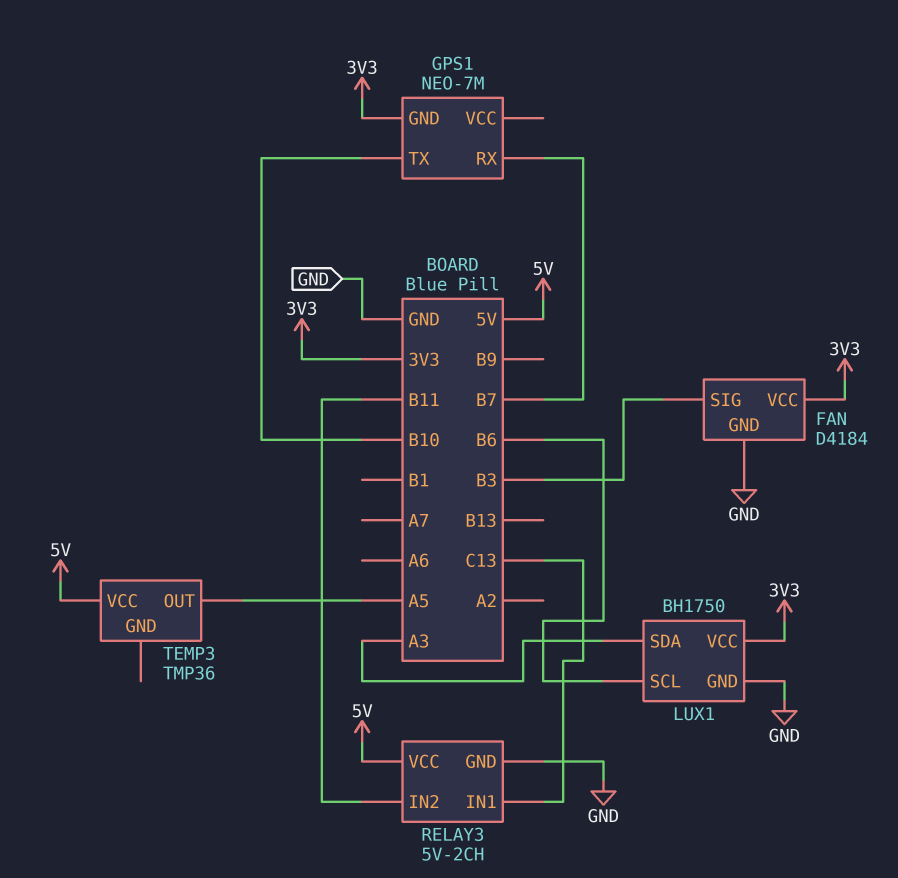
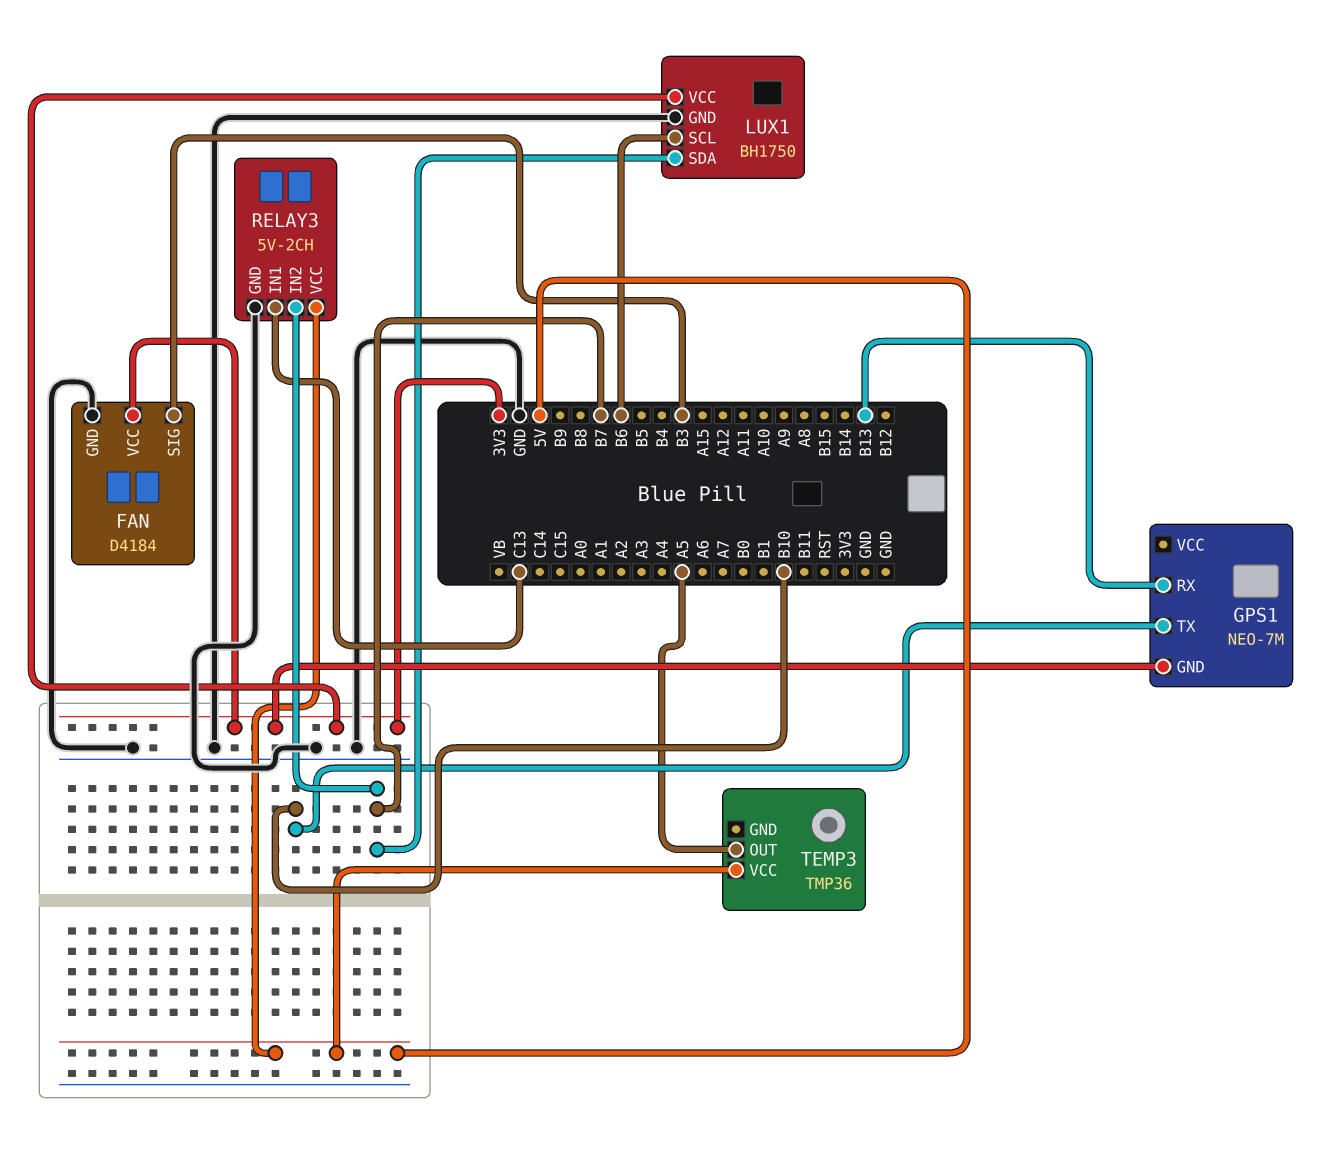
GPS1 pin RX: B7 -> B13
LUX1 pin SDA: A3 -> B7
RELAY3 pin IN2: B11 -> B7

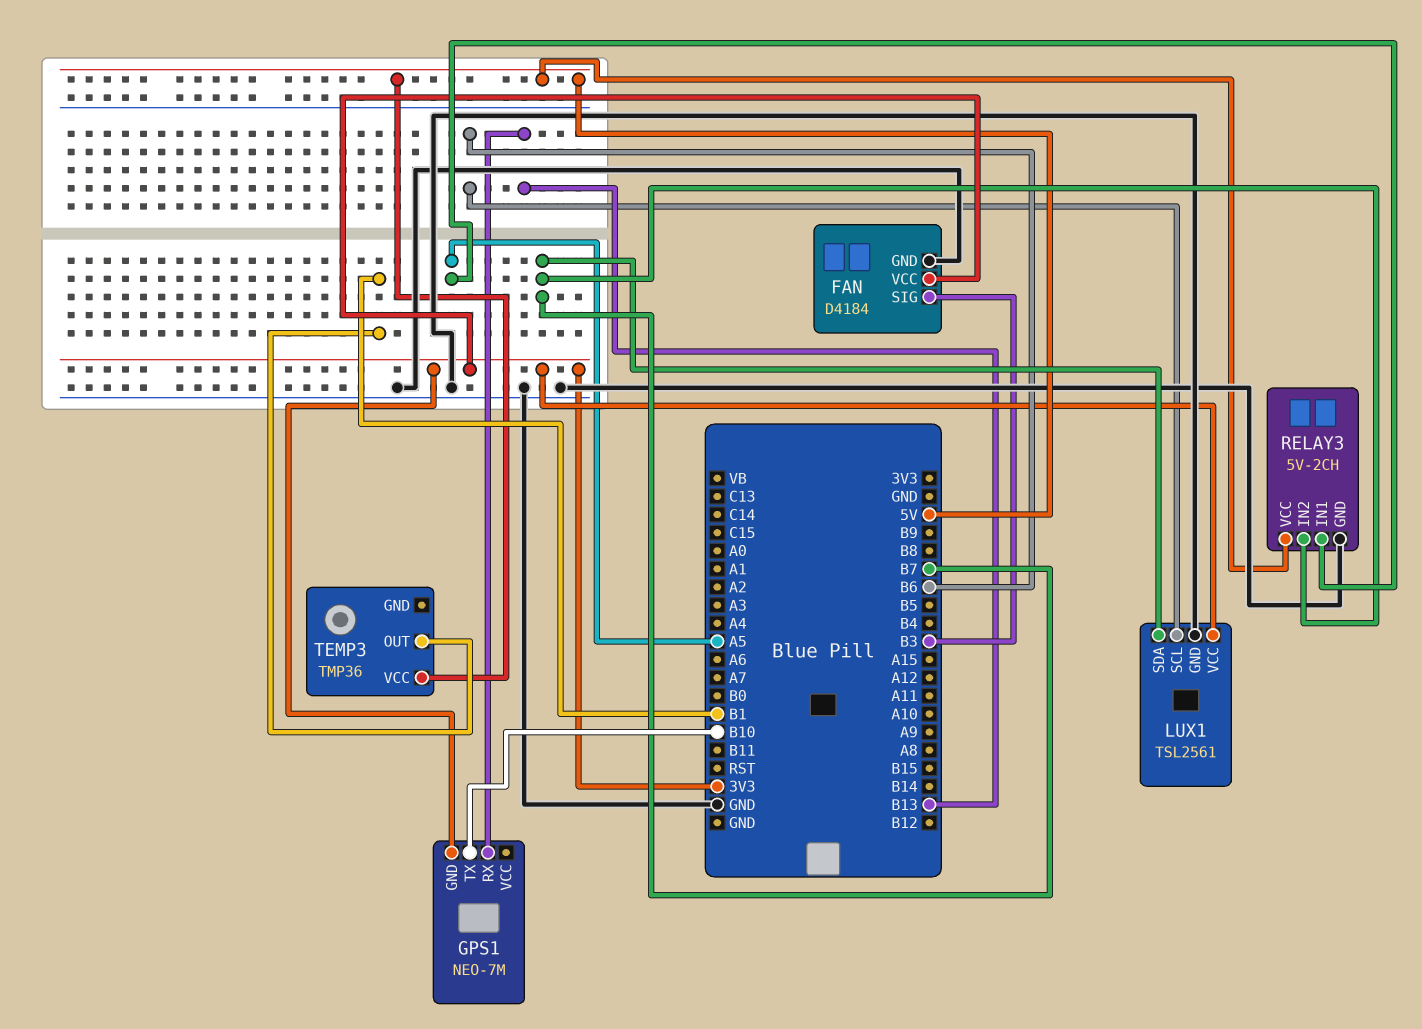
LUX1: BH1750 -> TSL2561
RELAY3 pin IN1: C13 -> A5
TEMP3 pin OUT: A5 -> B1

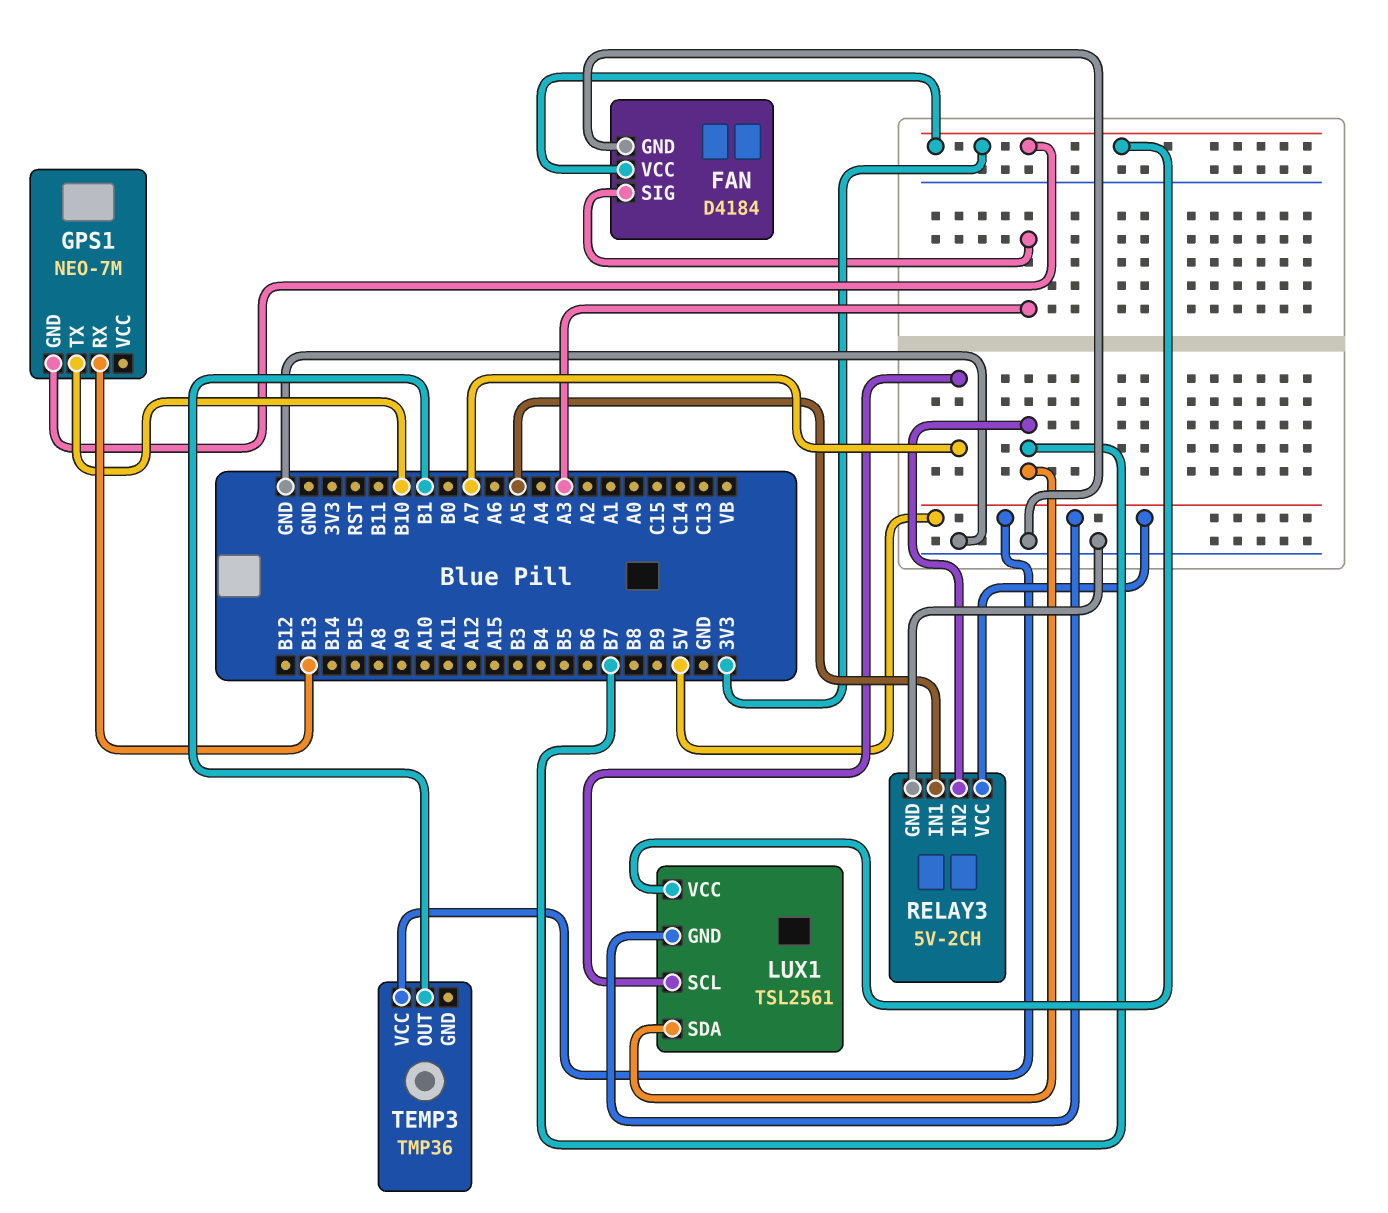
FAN pin SIG: B3 -> A3
LUX1 pin GND: GND -> 5V
LUX1 pin SCL: B6 -> A7

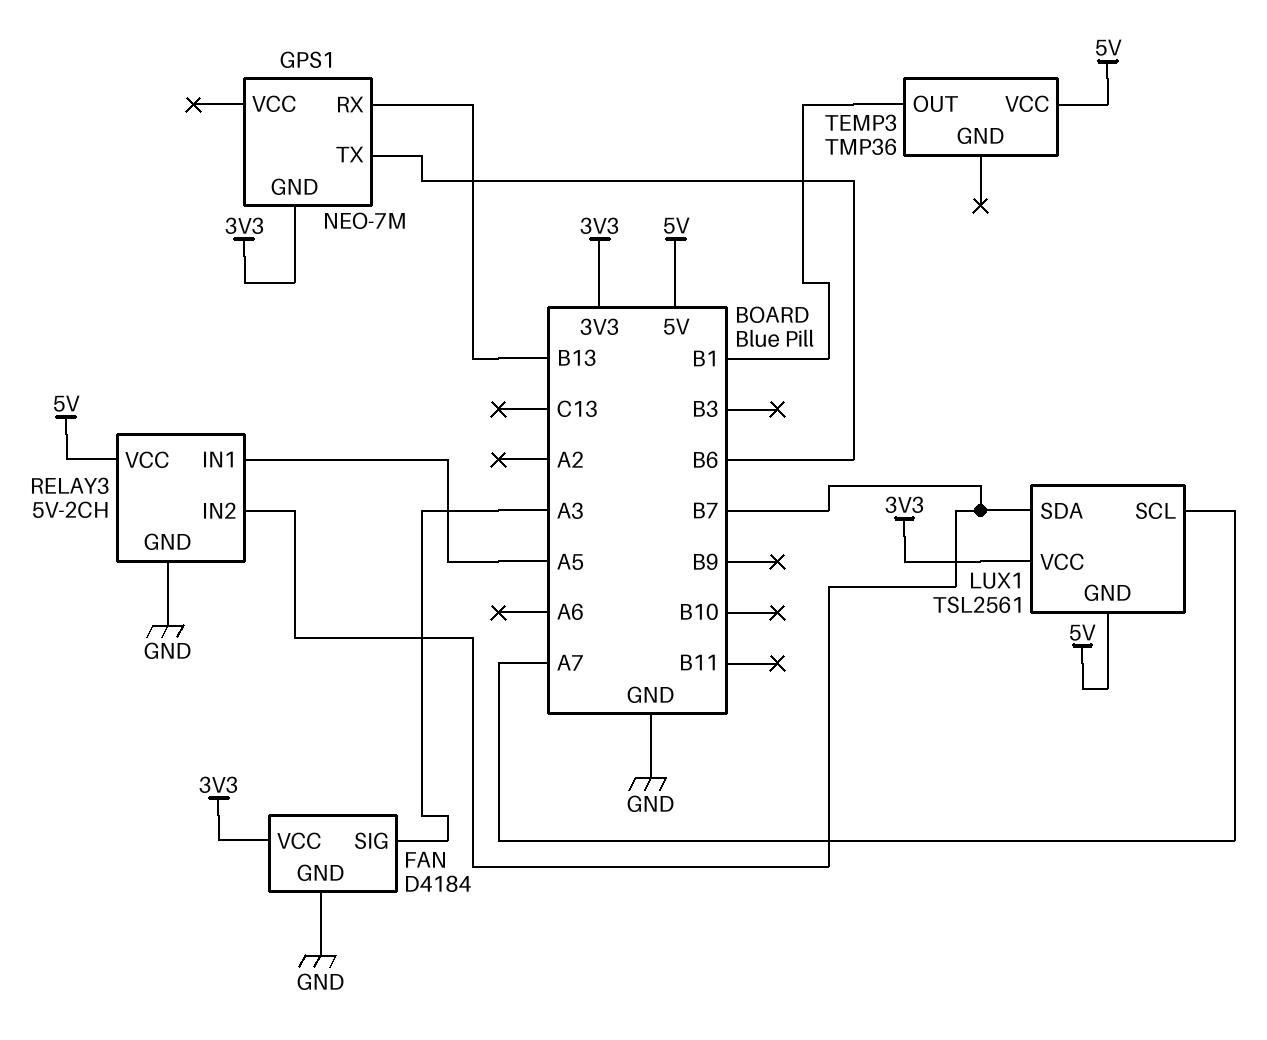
GPS1 pin TX: B10 -> B6

